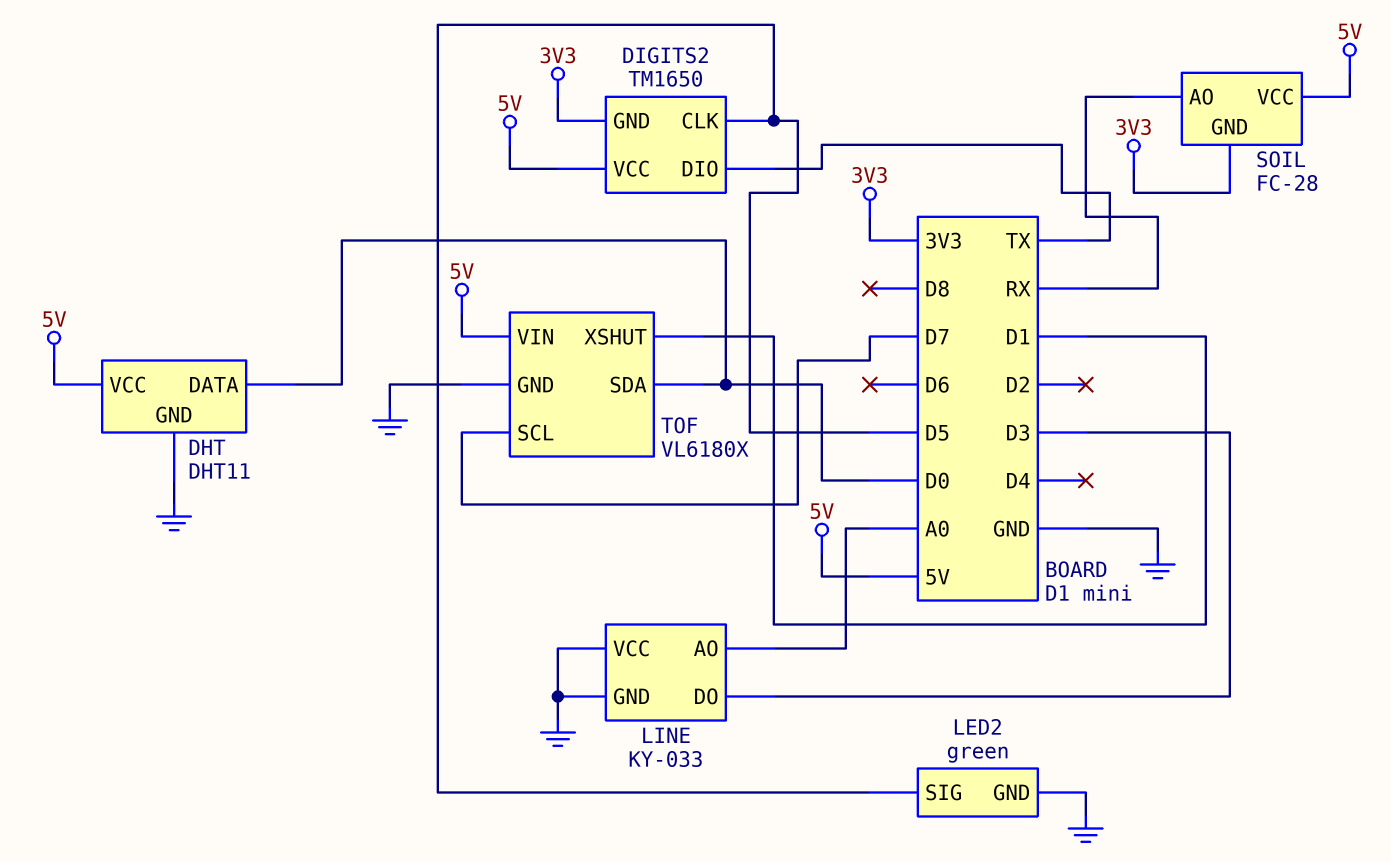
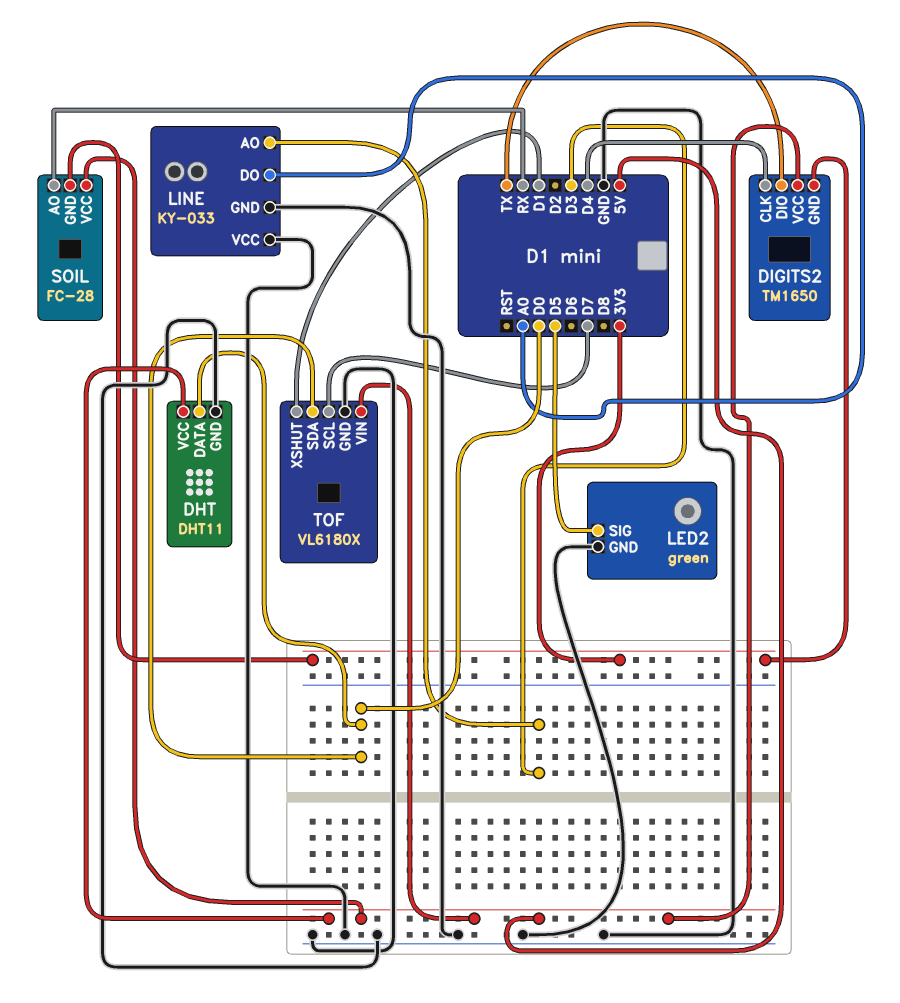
DIGITS2 pin CLK: D5 -> D4
LINE pin AO: A0 -> D3
LINE pin DO: D3 -> A0

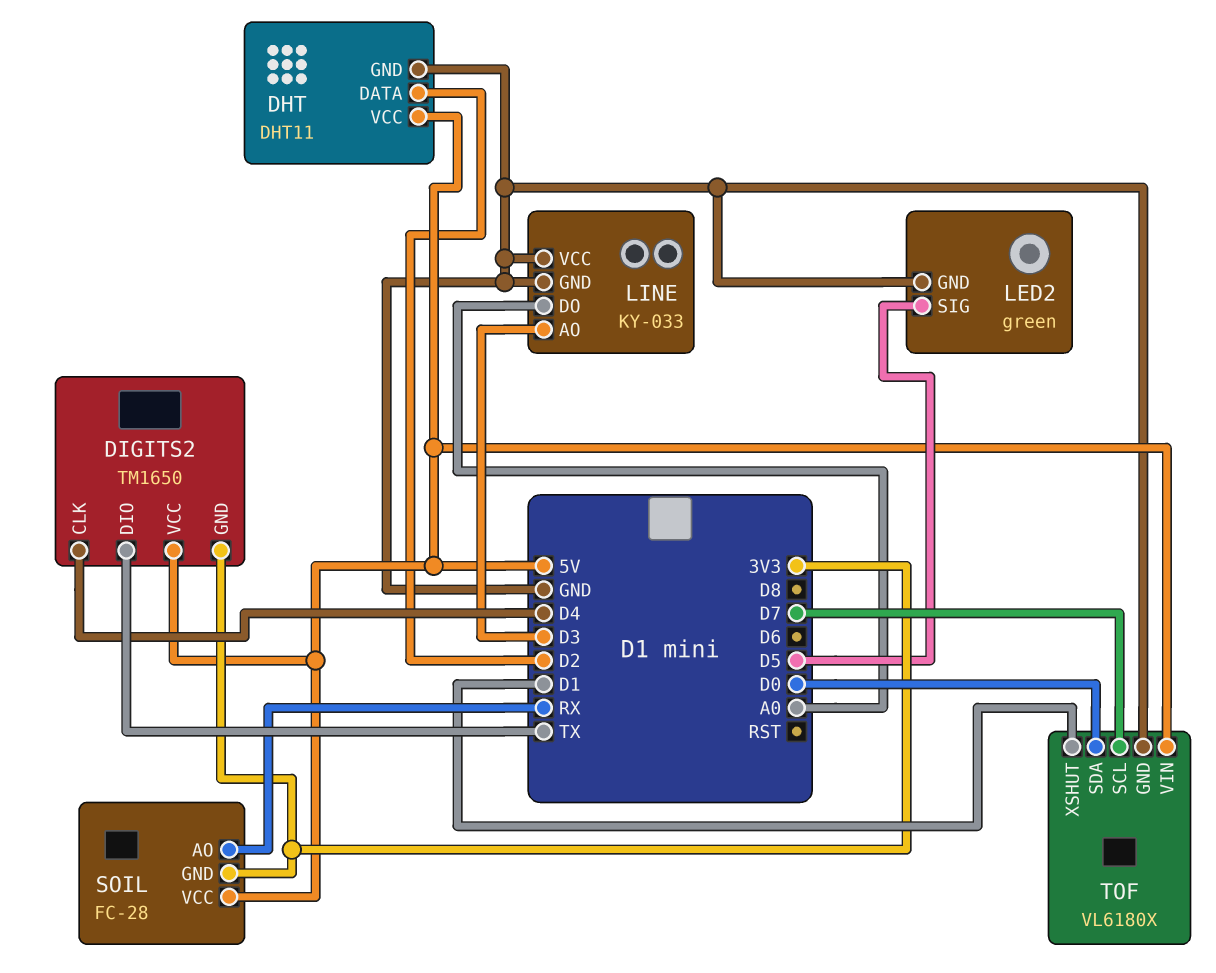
DHT pin DATA: D0 -> D2

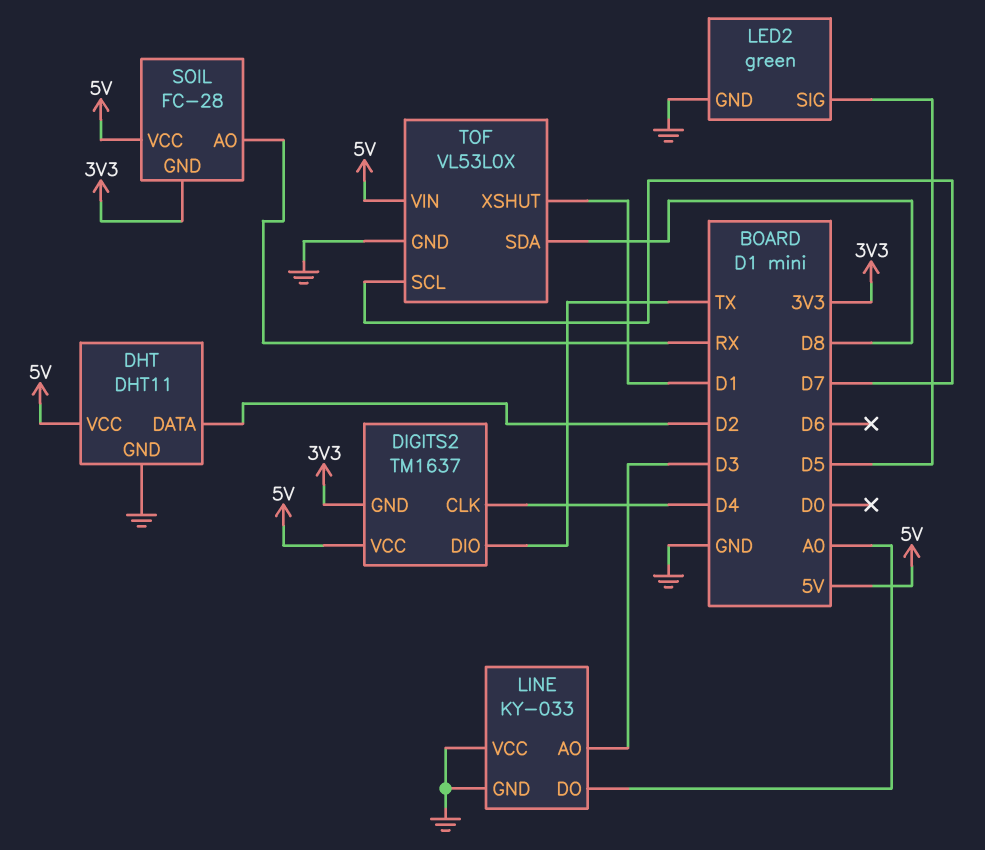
DIGITS2: TM1650 -> TM1637
TOF: VL6180X -> VL53L0X
TOF pin SDA: D0 -> D8

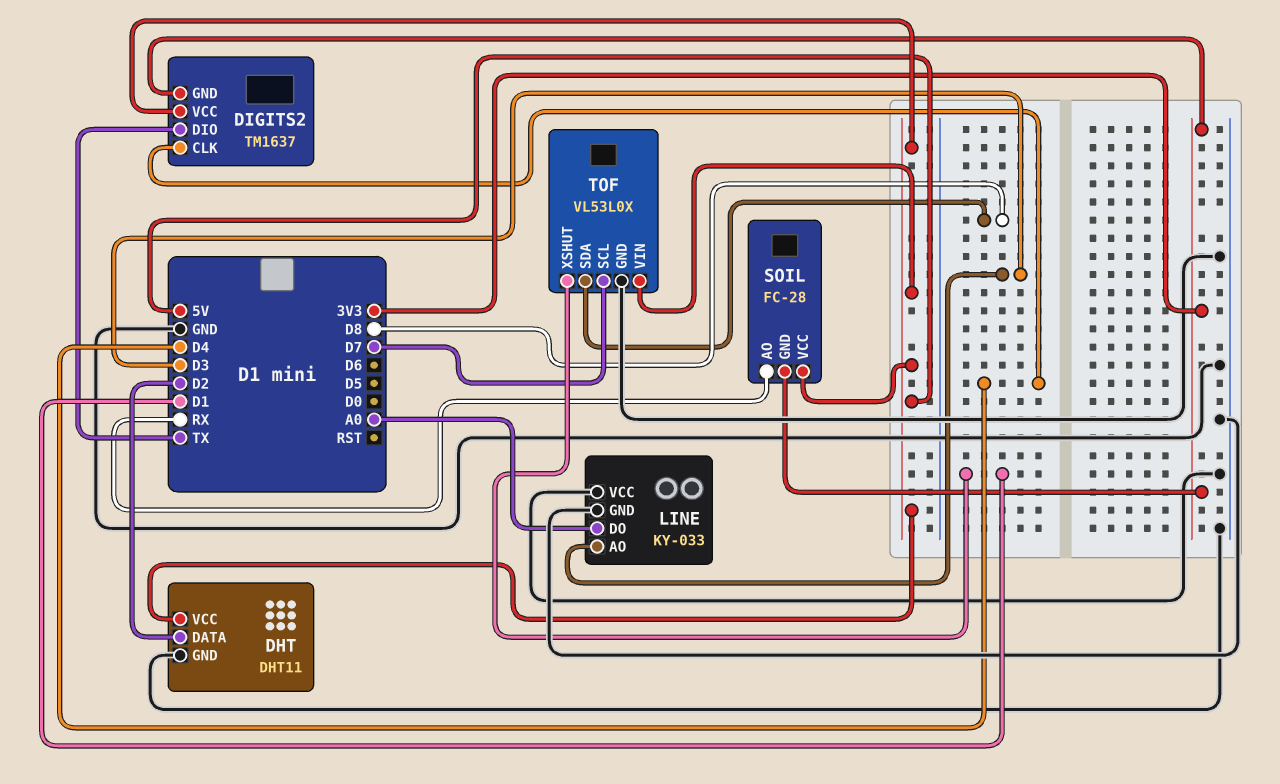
LED2: green -> none
LED2 pin GND: GND -> none
LED2 pin SIG: D5 -> none

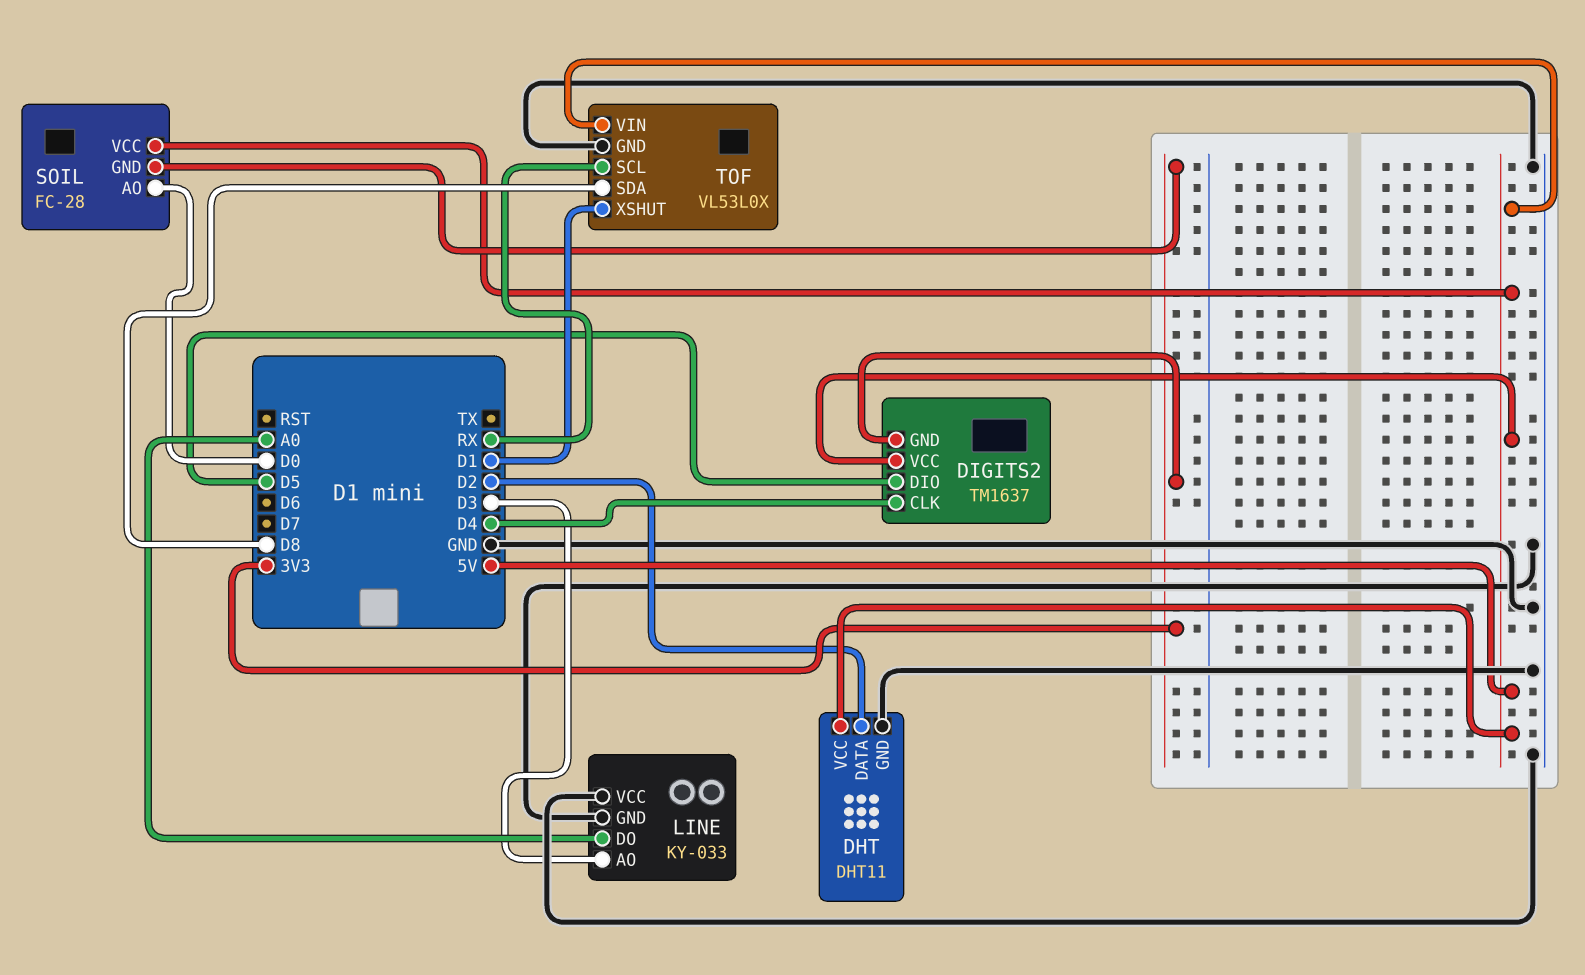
DIGITS2 pin DIO: TX -> D5
SOIL pin AO: RX -> D0
TOF pin SCL: D7 -> RX

